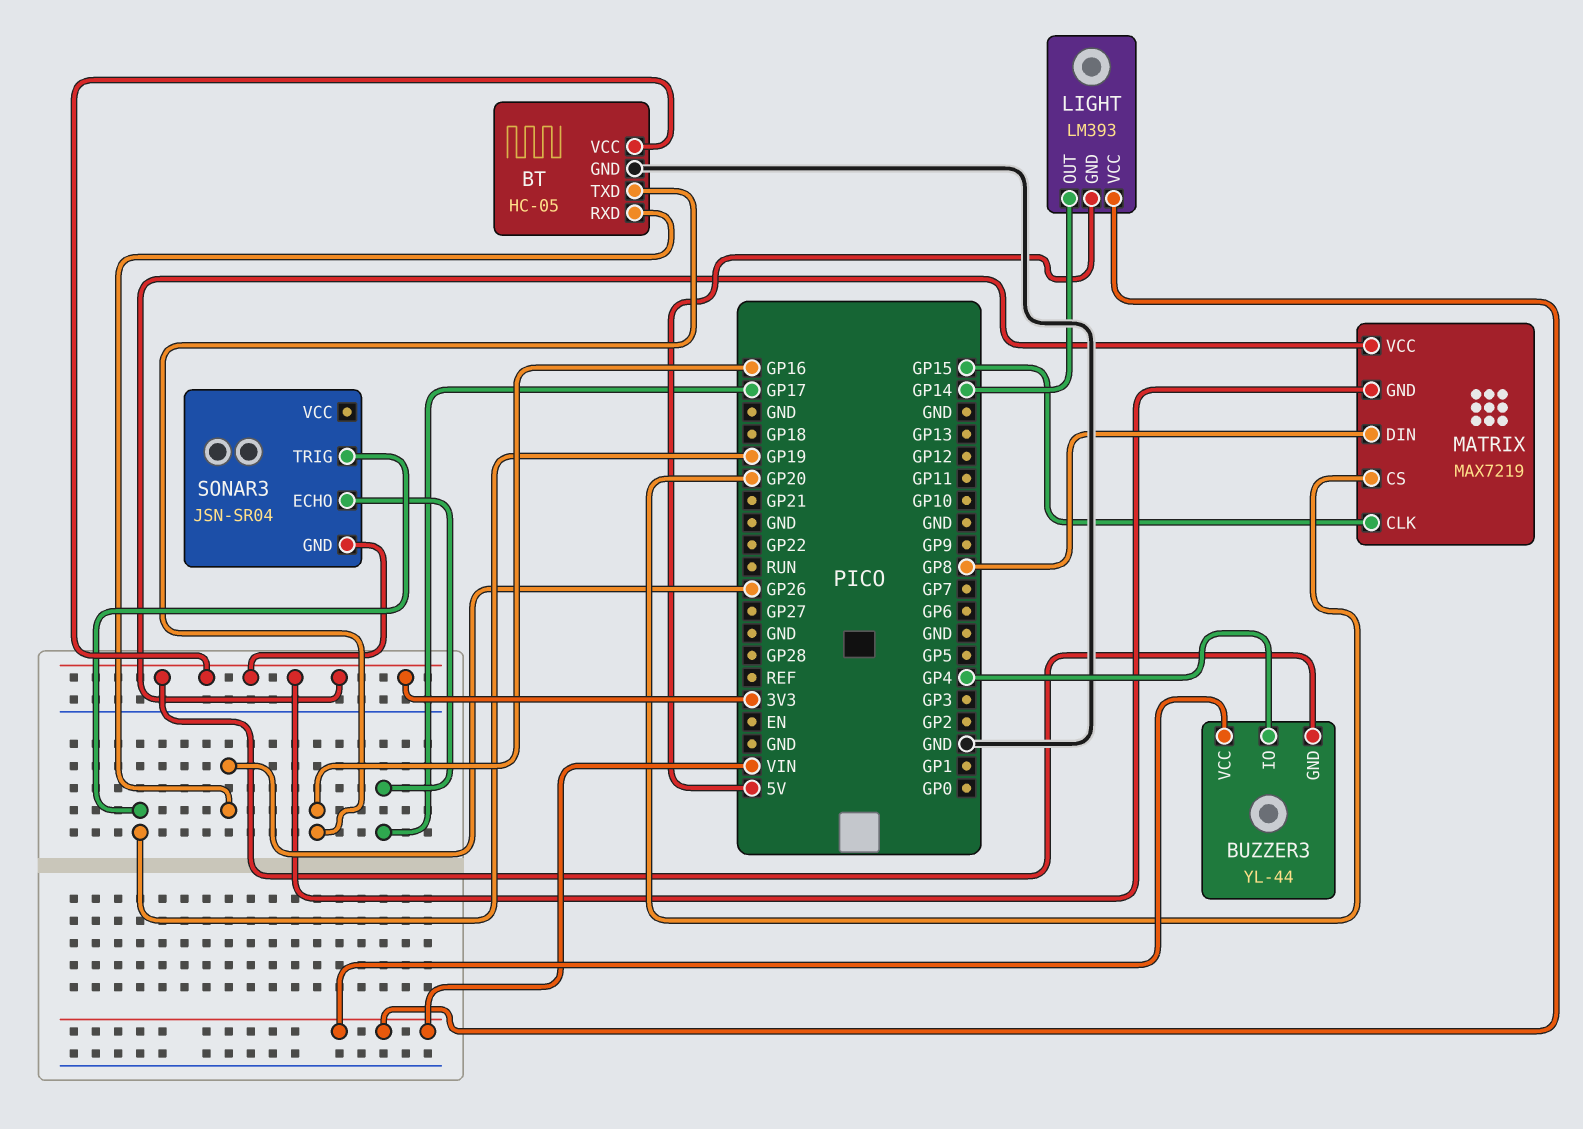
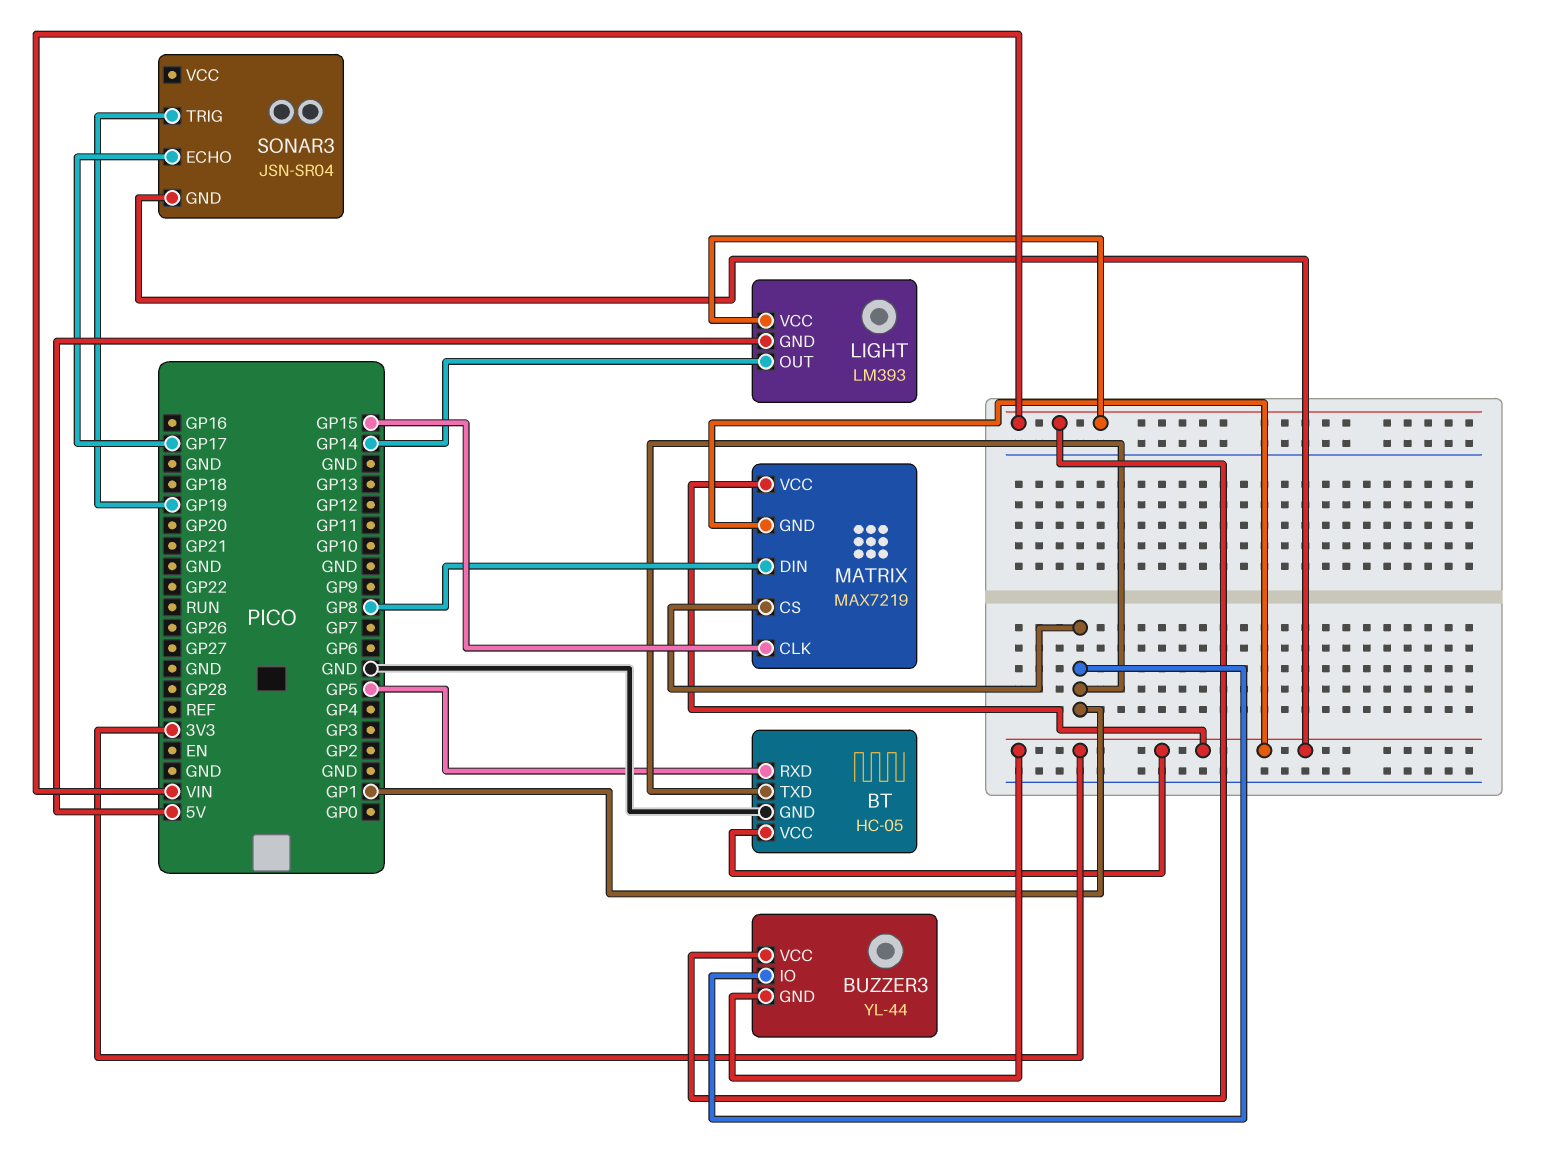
BT pin RXD: GP26 -> GP5
BT pin TXD: GP16 -> GP1
BUZZER3 pin IO: GP4 -> GP1
MATRIX pin CS: GP20 -> GP1

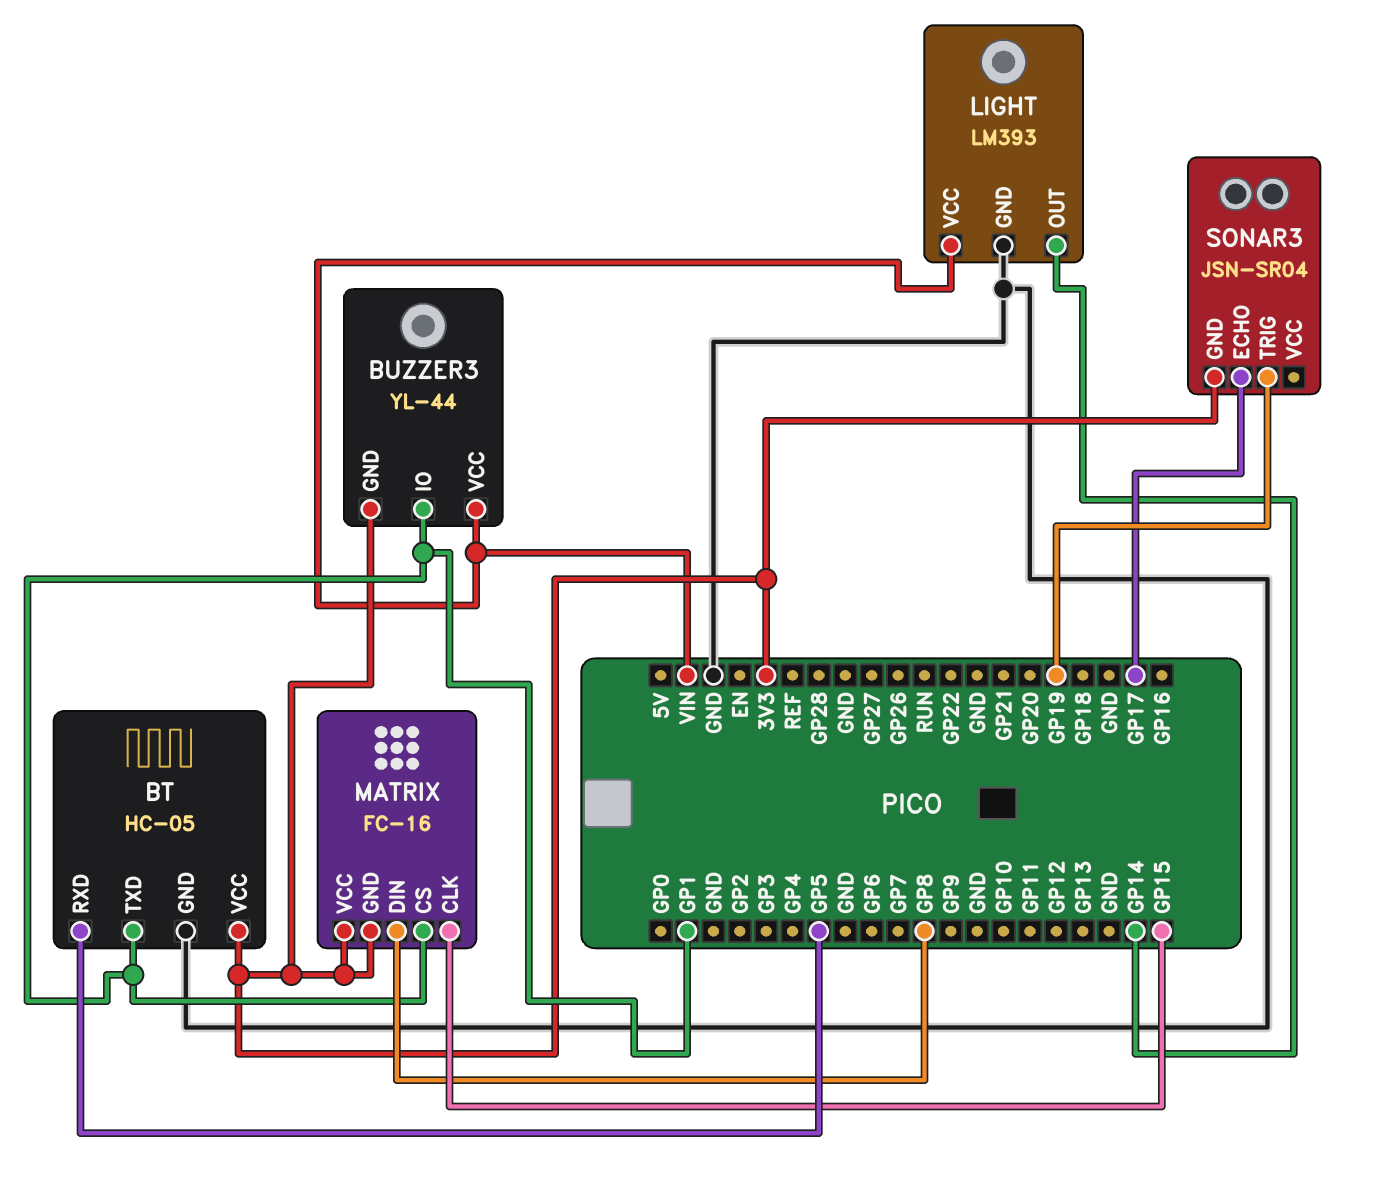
LIGHT pin GND: 5V -> GND
MATRIX: MAX7219 -> FC-16

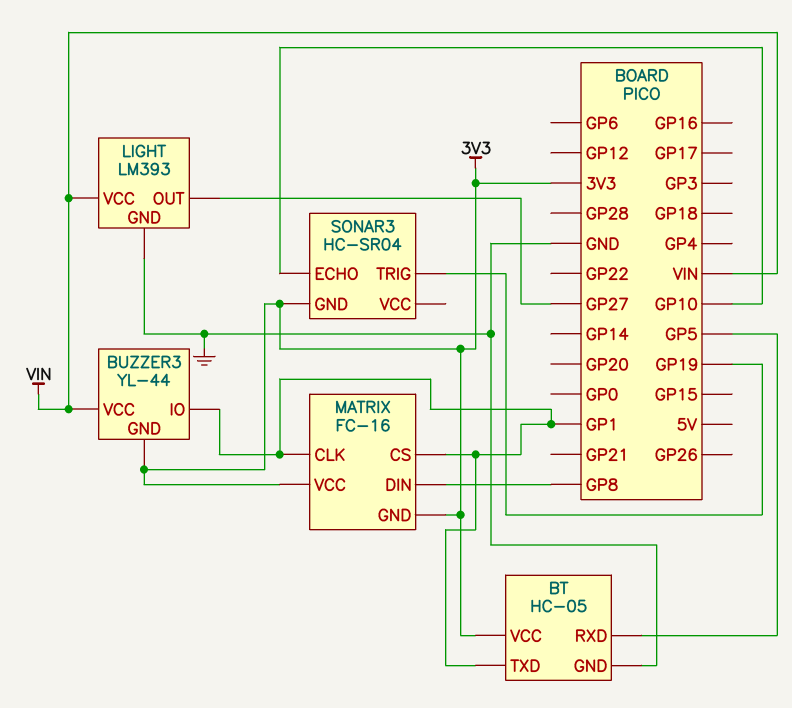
LIGHT pin OUT: GP14 -> GP27
MATRIX pin CLK: GP15 -> GP1
SONAR3: JSN-SR04 -> HC-SR04
SONAR3 pin ECHO: GP17 -> GP10

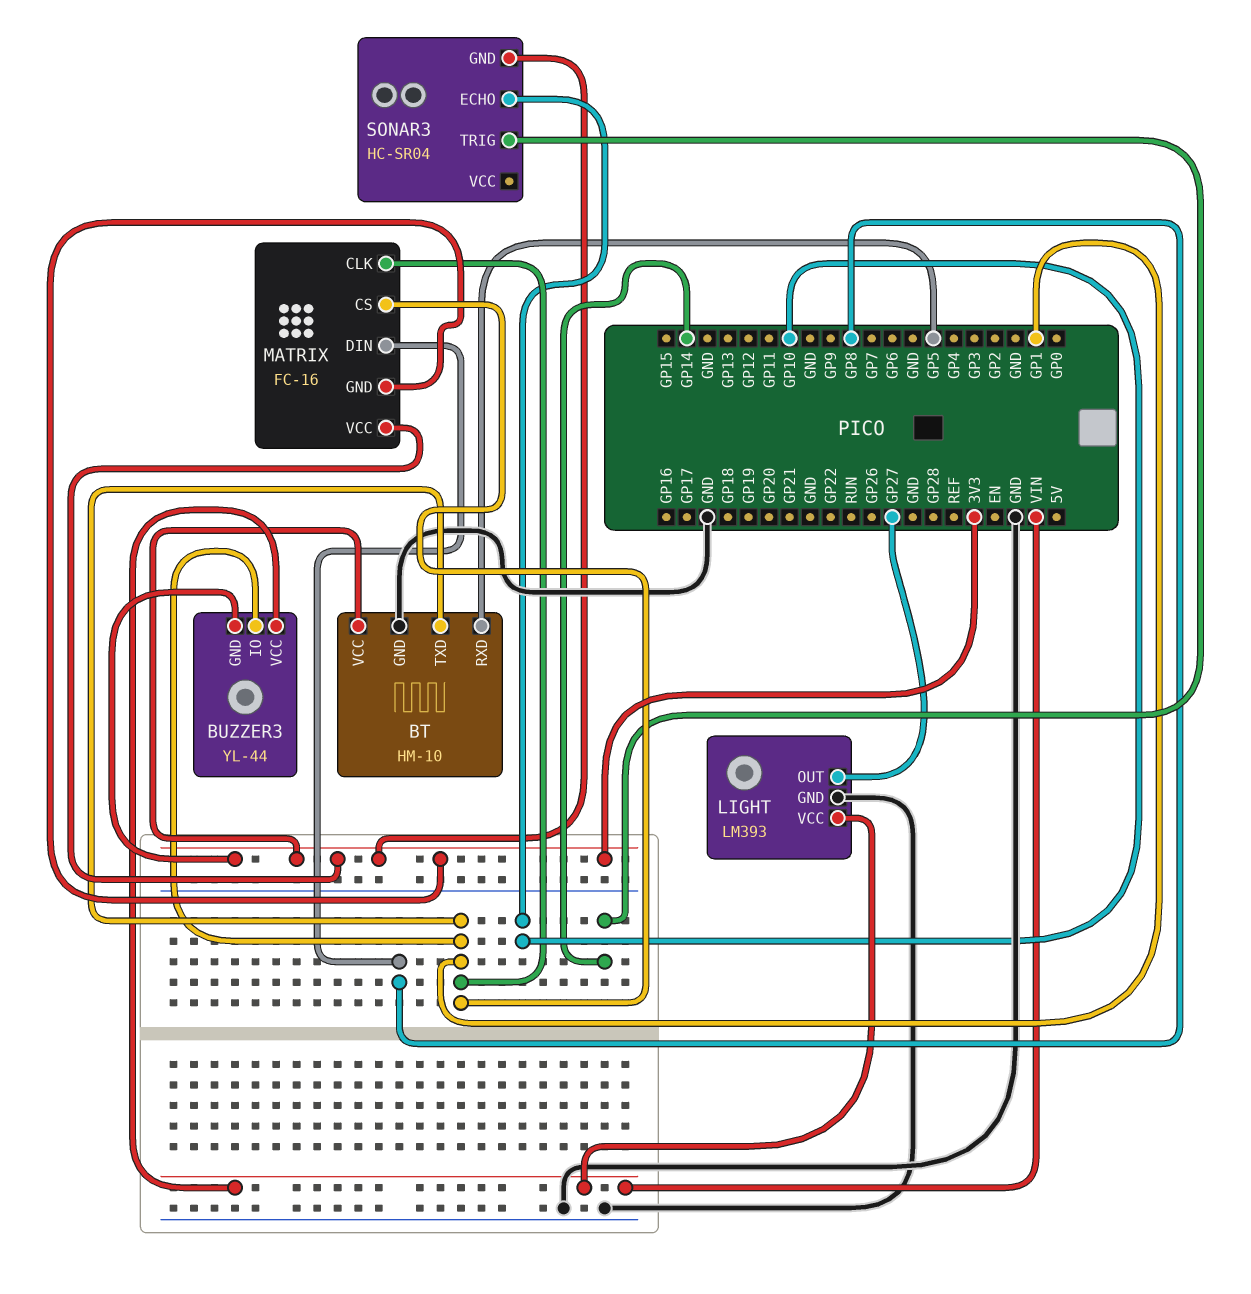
BT: HC-05 -> HM-10
SONAR3 pin TRIG: GP19 -> GP14

